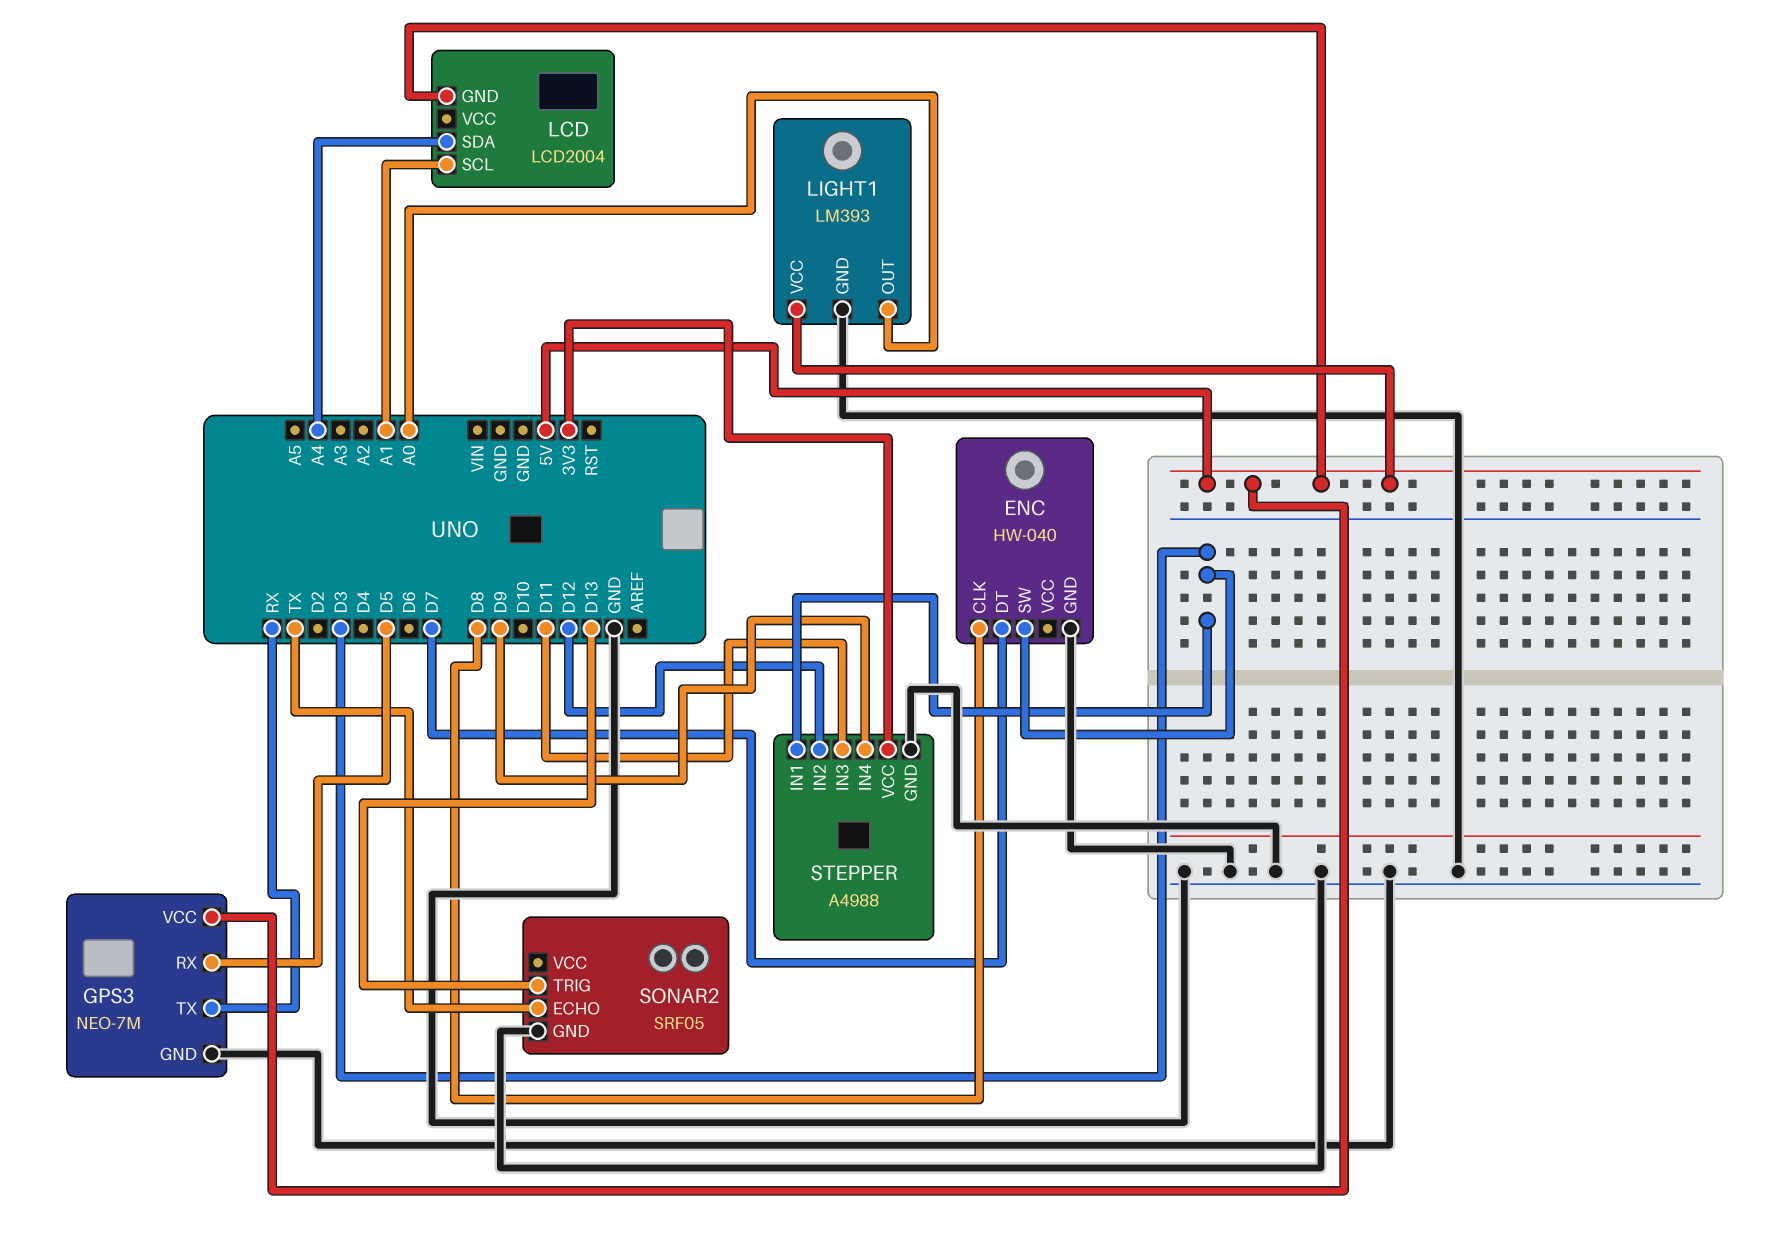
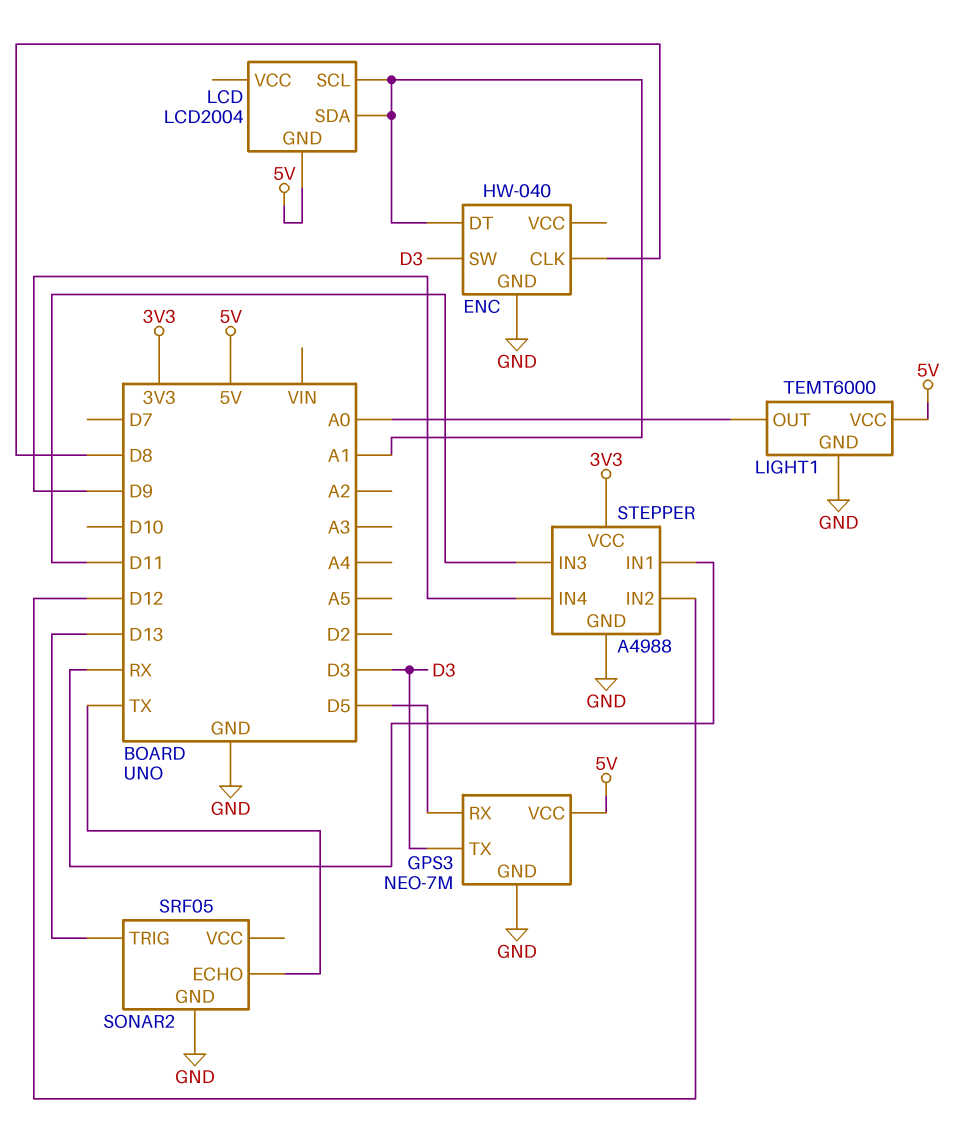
ENC pin DT: D7 -> A1
GPS3 pin TX: RX -> D3
LCD pin SDA: A4 -> A1
LIGHT1: LM393 -> TEMT6000
STEPPER pin IN1: D3 -> RX

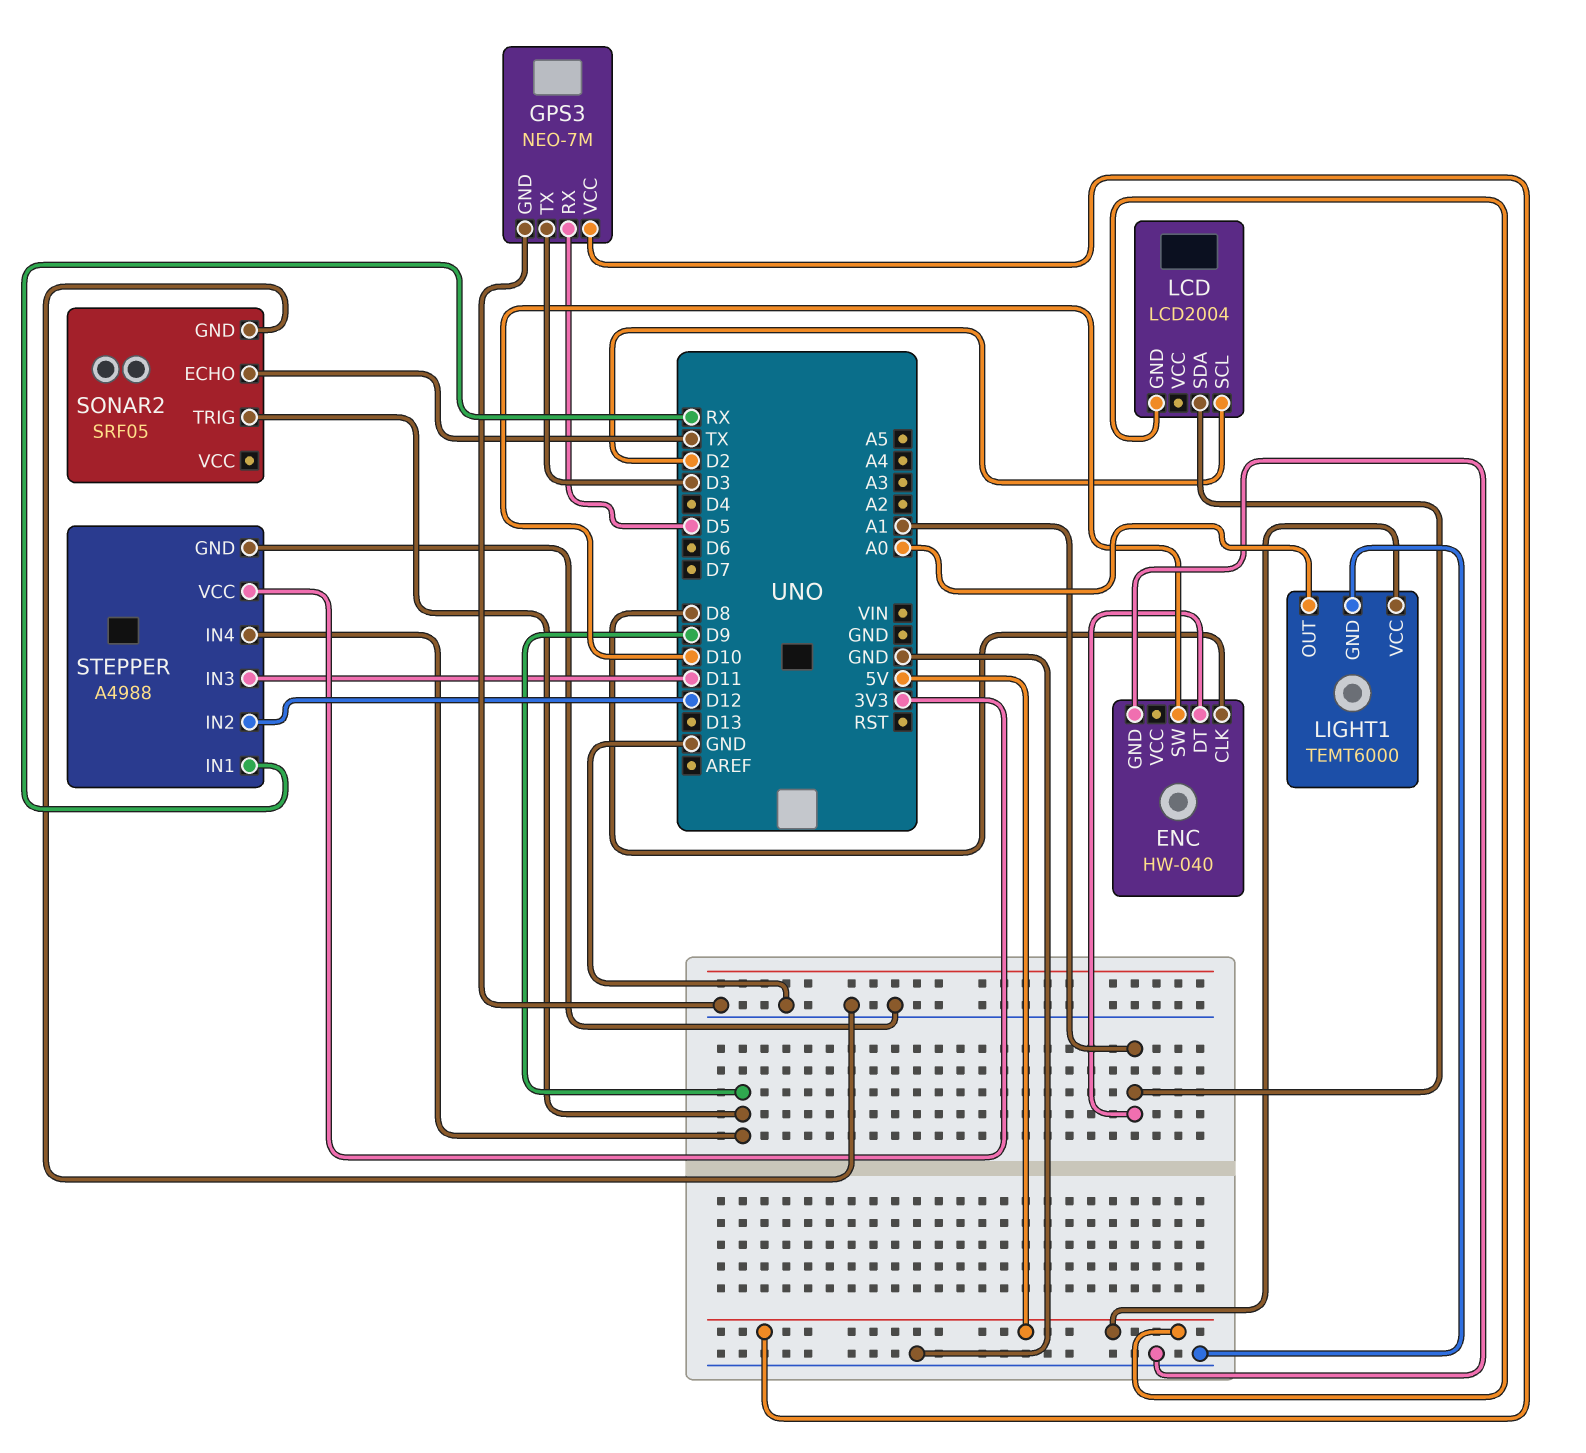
ENC pin SW: D3 -> D10
LCD pin SCL: A1 -> D2
SONAR2 pin TRIG: D13 -> D9

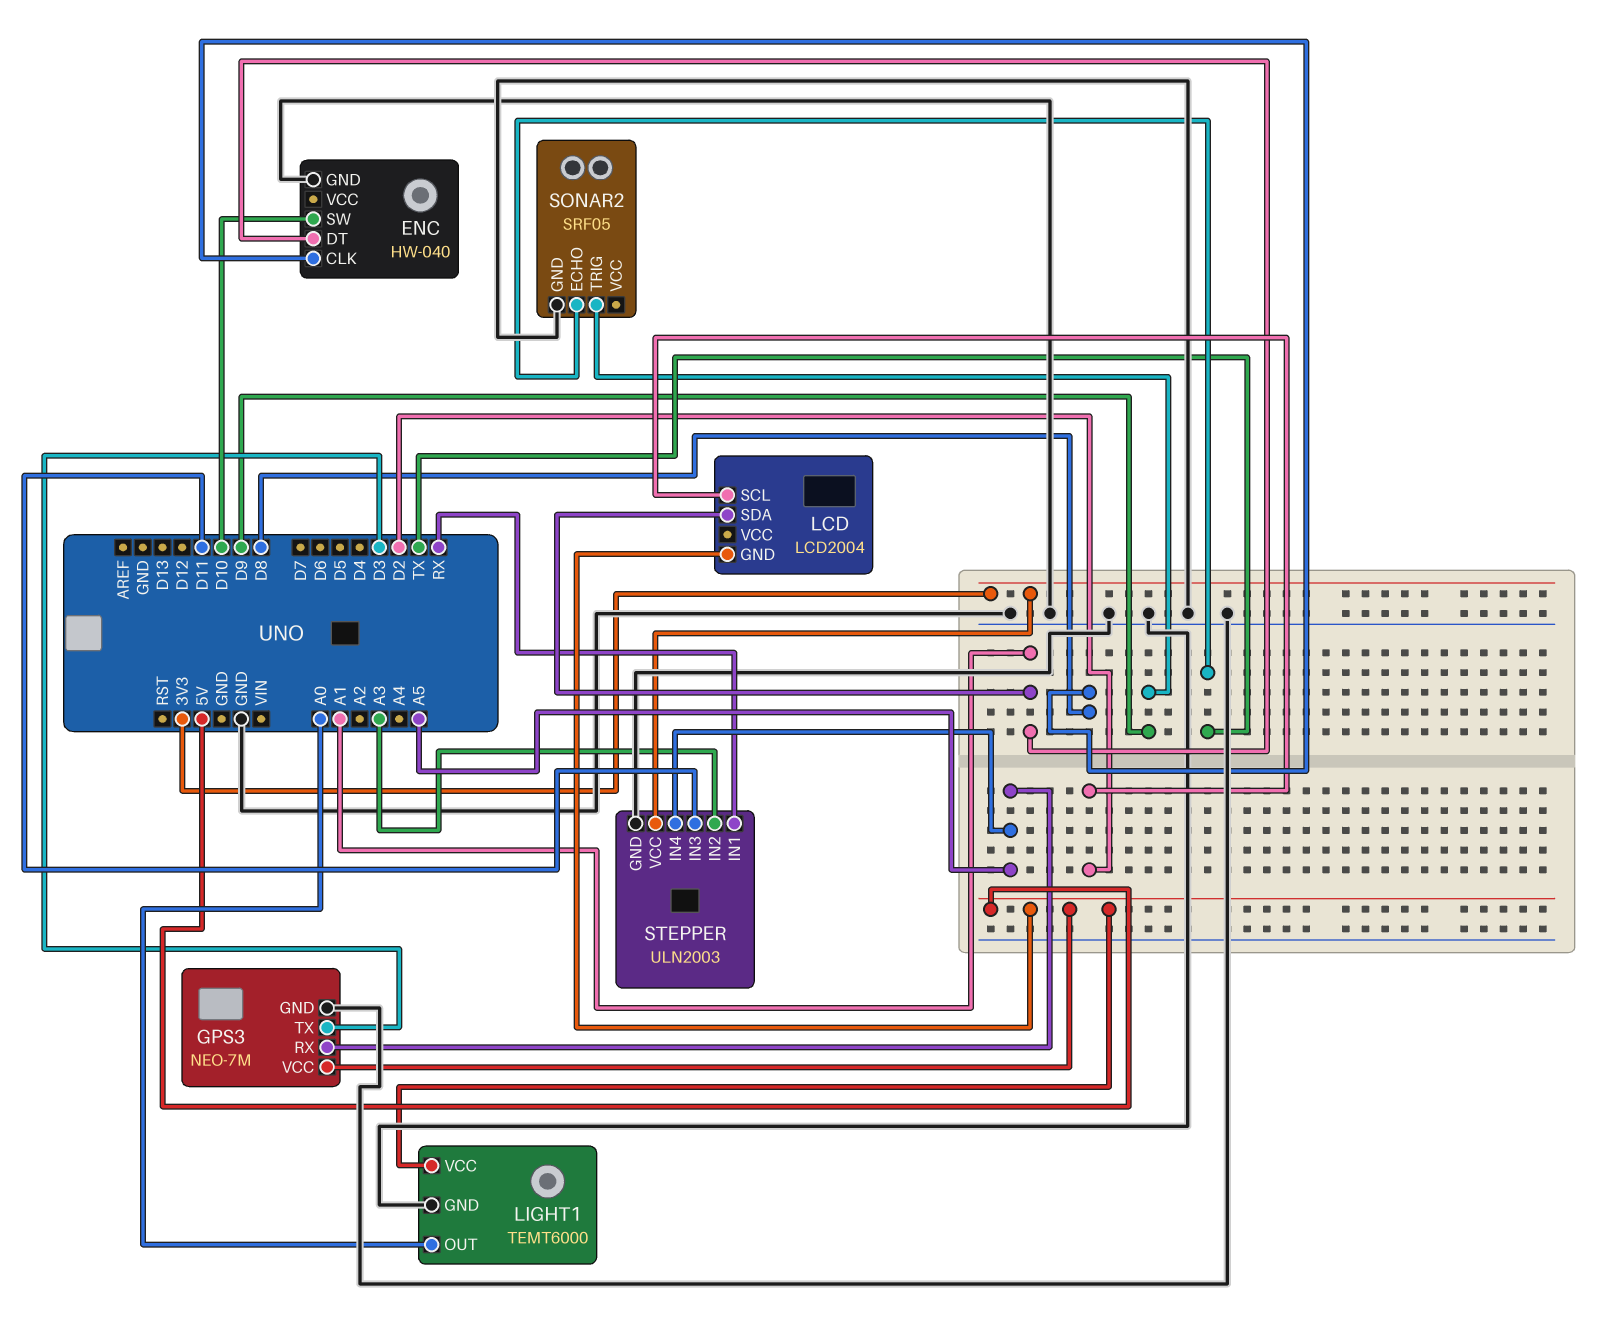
GPS3 pin RX: D5 -> A5
STEPPER: A4988 -> ULN2003
STEPPER pin IN2: D12 -> A3
STEPPER pin IN4: D9 -> A5

